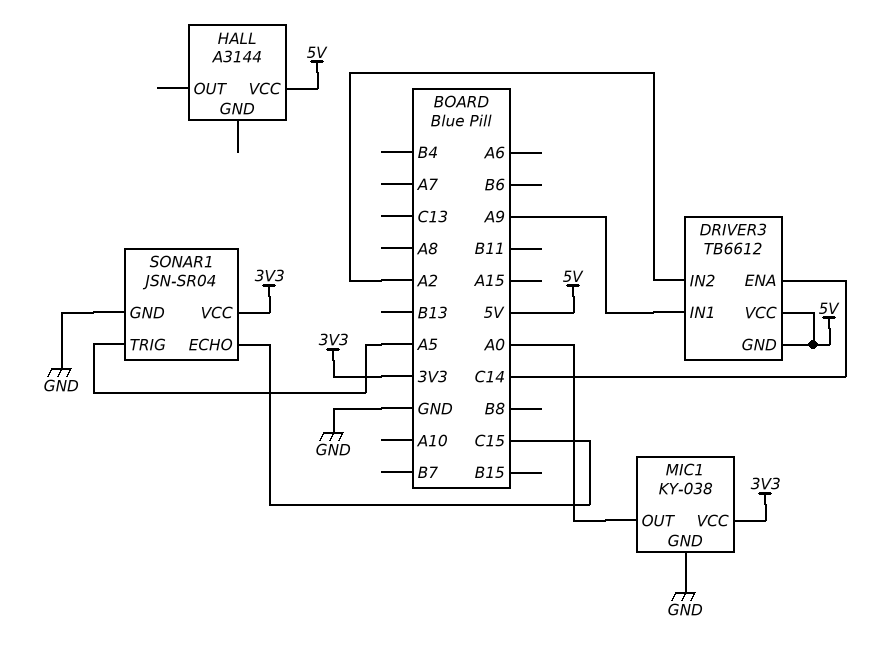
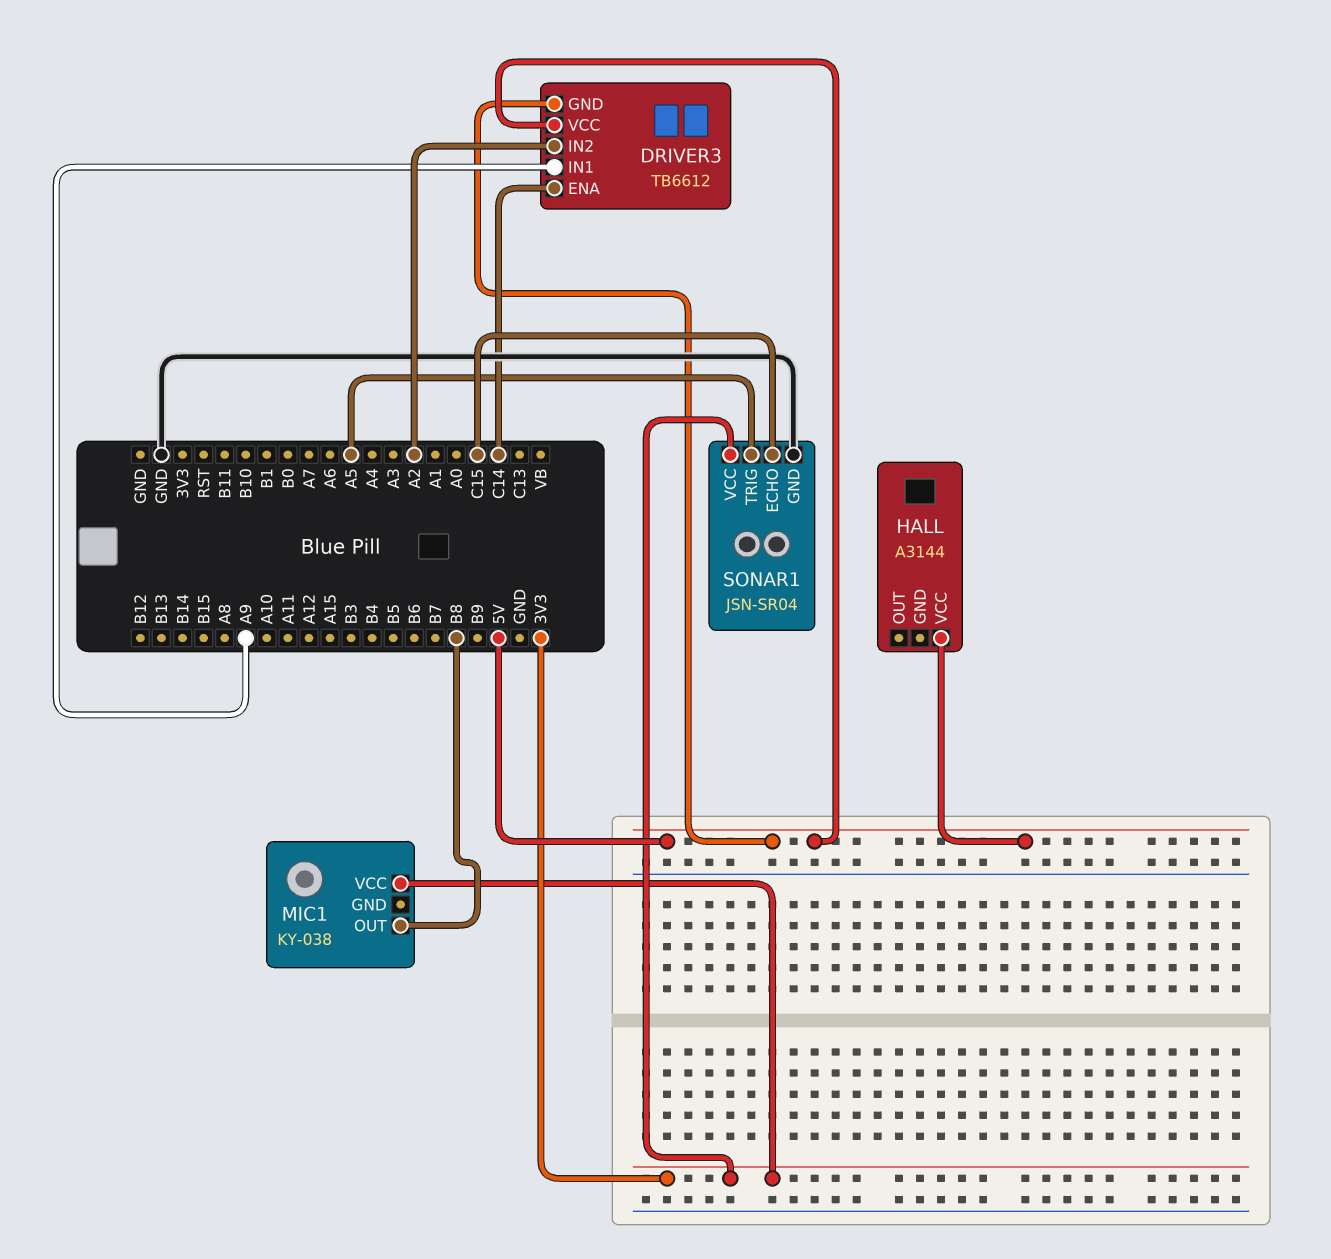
MIC1 pin GND: GND -> none
MIC1 pin OUT: A0 -> B8

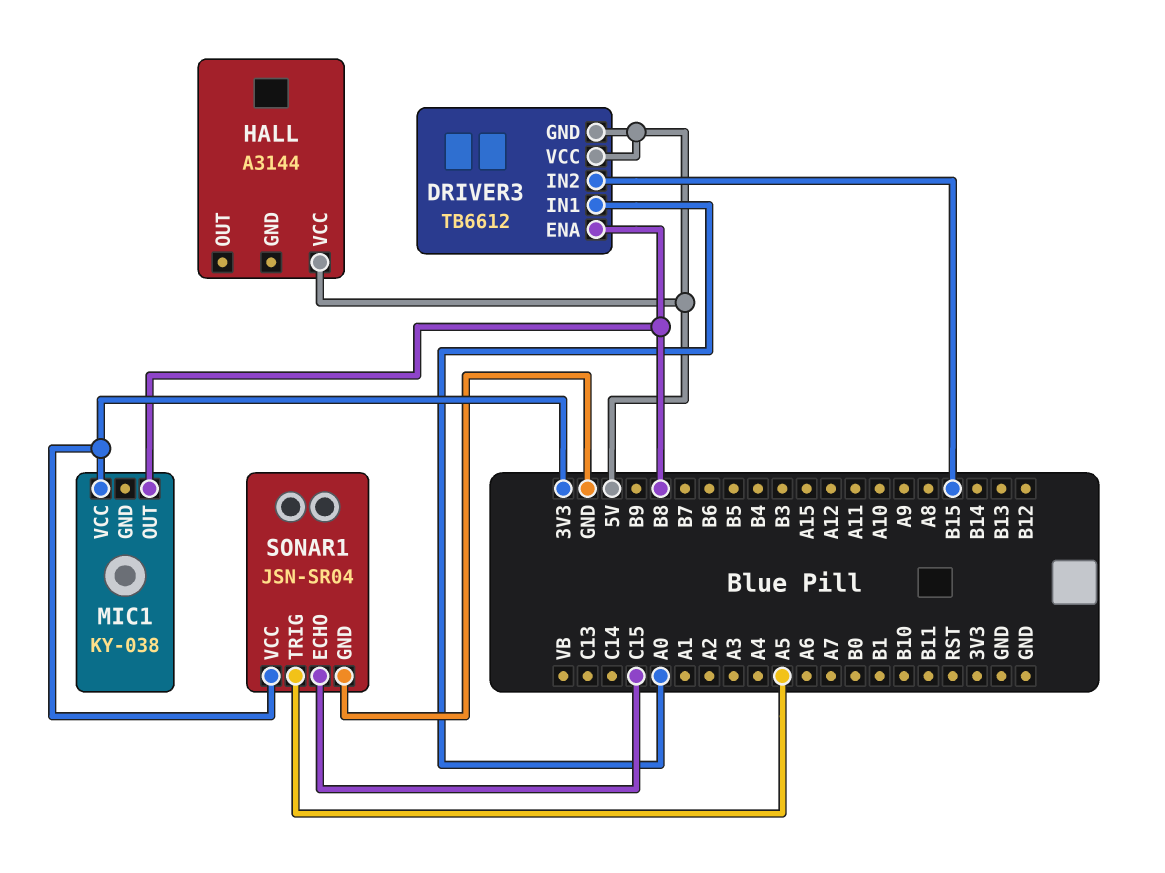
DRIVER3 pin ENA: C14 -> B8
DRIVER3 pin IN1: A9 -> A0
DRIVER3 pin IN2: A2 -> B15

